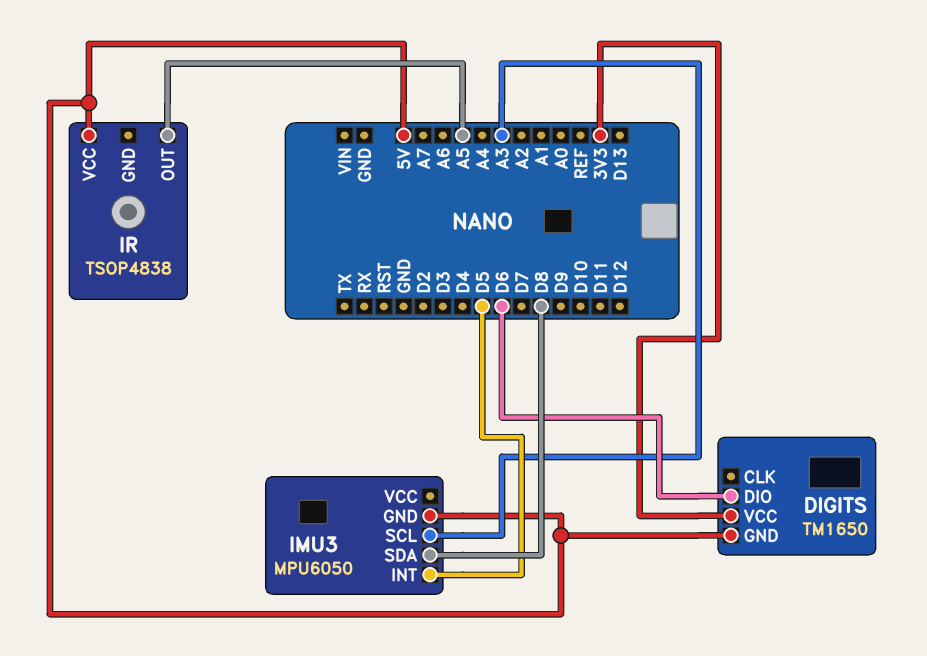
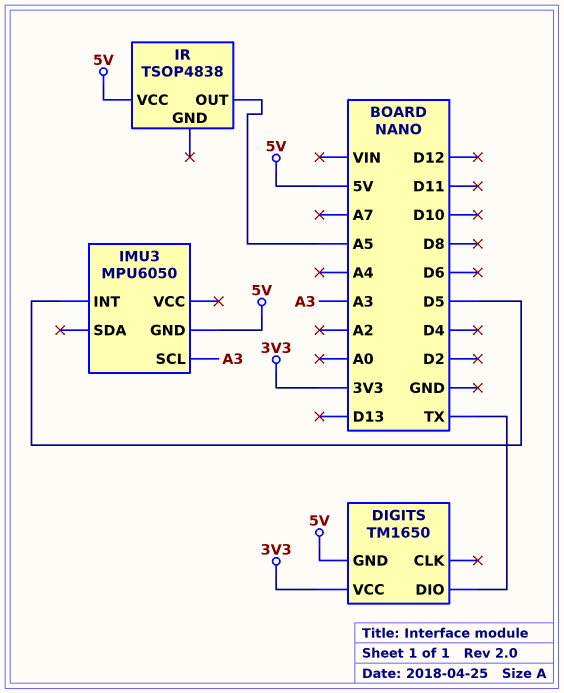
DIGITS pin DIO: D6 -> TX
IMU3 pin SDA: D8 -> none

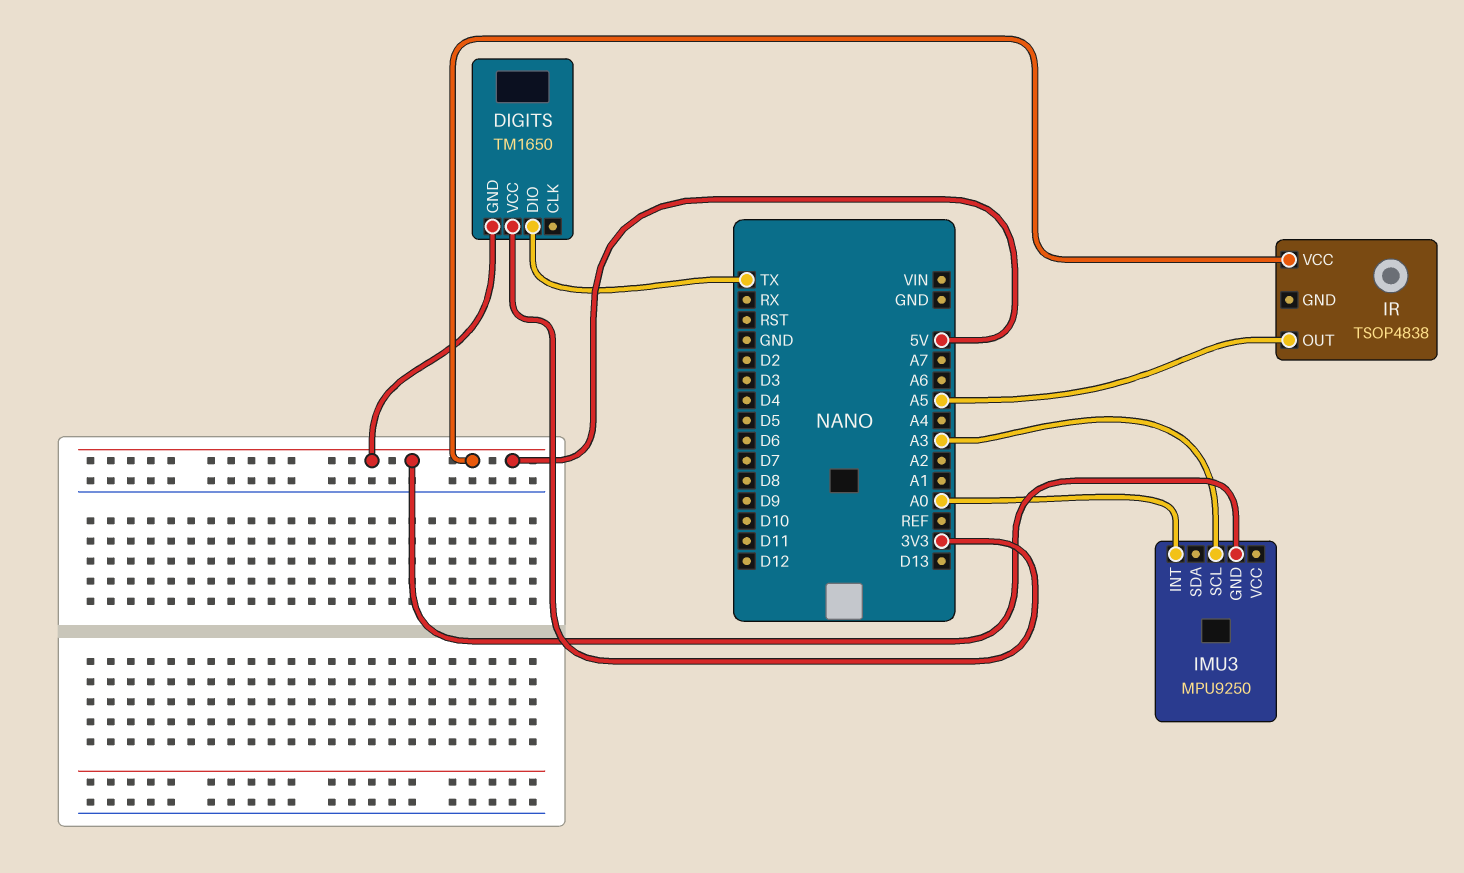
IMU3: MPU6050 -> MPU9250
IMU3 pin INT: D5 -> A0

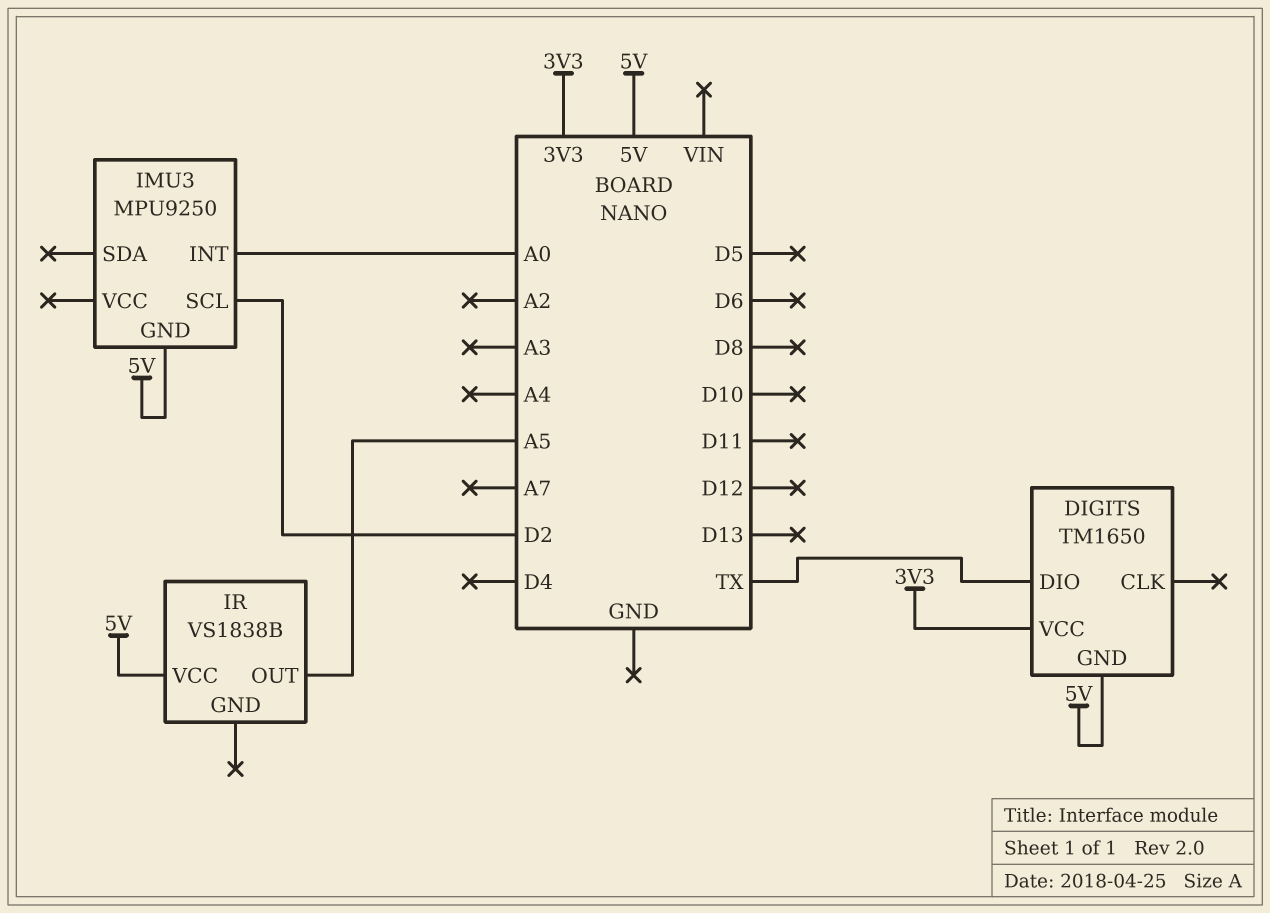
IMU3 pin SCL: A3 -> D2
IR: TSOP4838 -> VS1838B

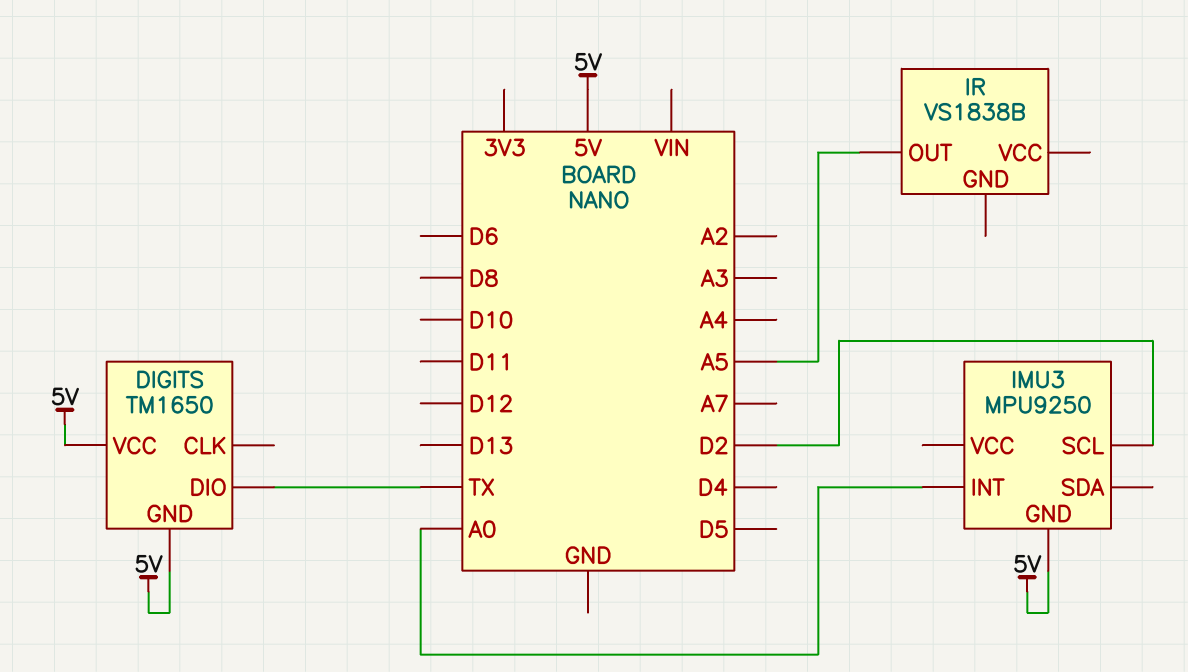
DIGITS pin VCC: 3V3 -> 5V
IR pin VCC: 5V -> none

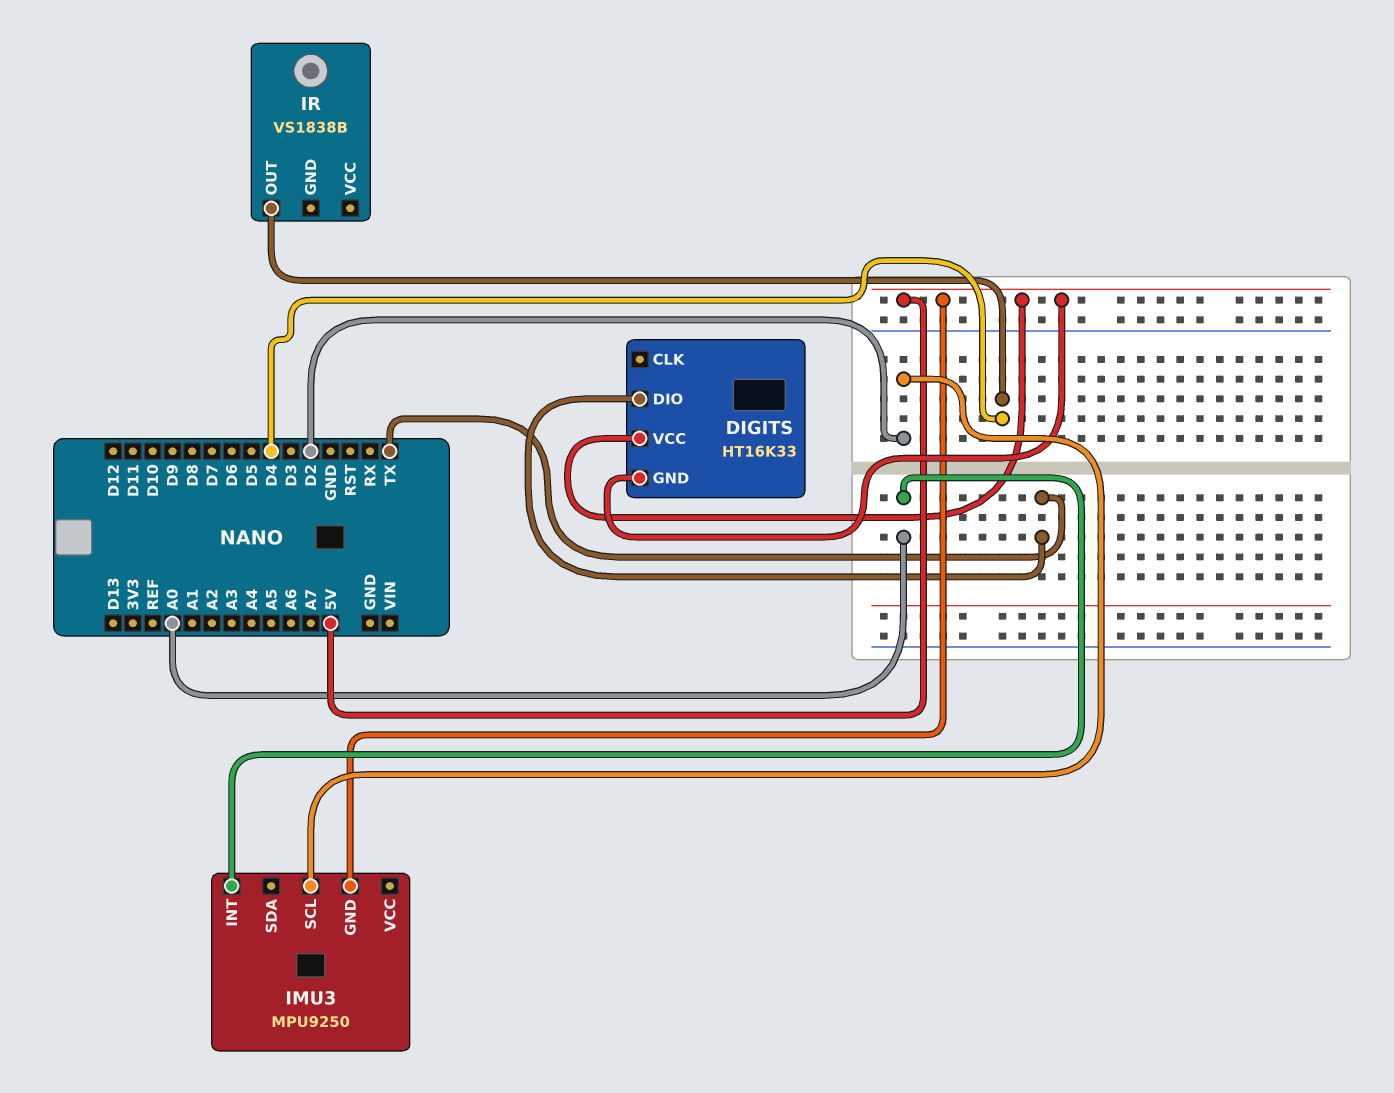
DIGITS: TM1650 -> HT16K33
IR pin OUT: A5 -> D4

